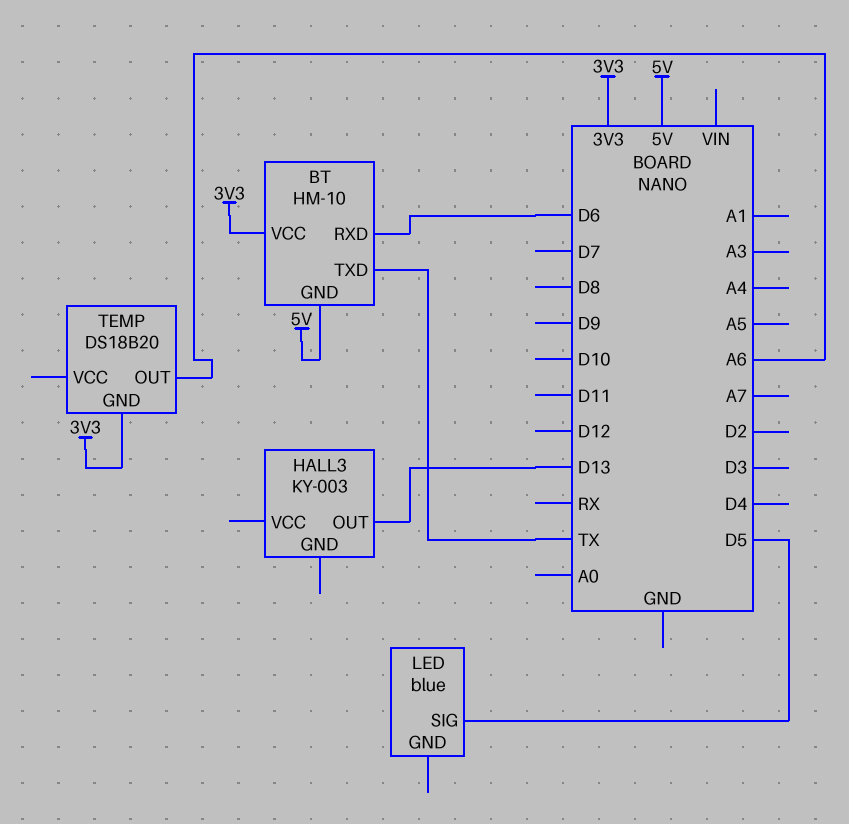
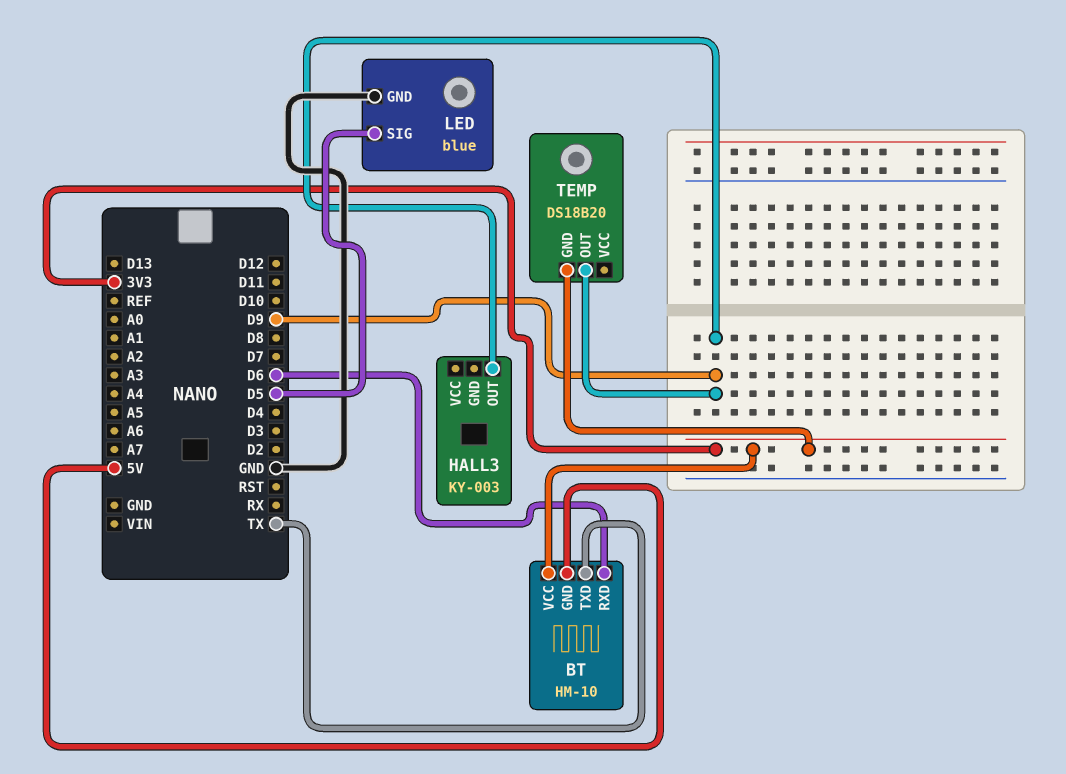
HALL3 pin OUT: D13 -> D9
LED pin GND: none -> GND
TEMP pin OUT: A6 -> D9

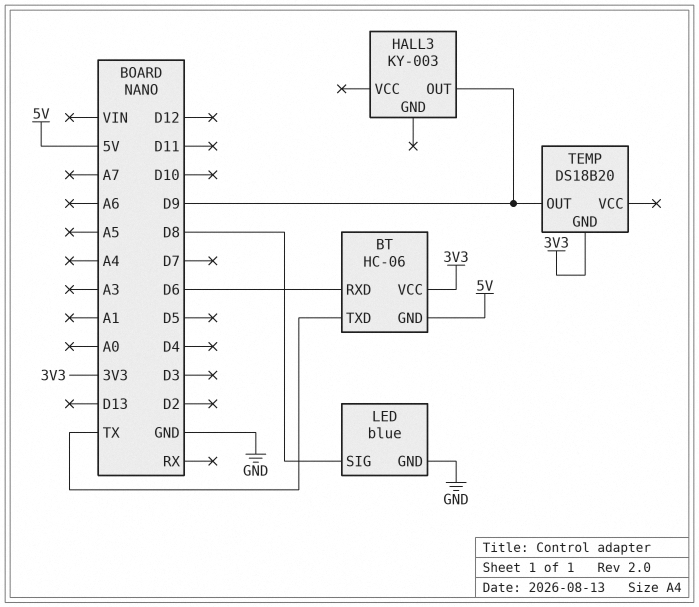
BT: HM-10 -> HC-06
LED pin SIG: D5 -> D8

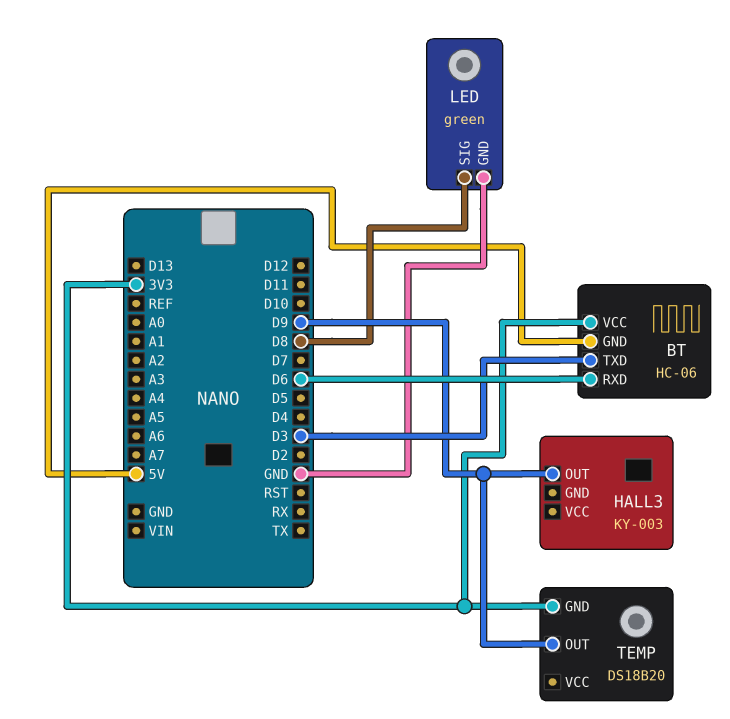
BT pin TXD: TX -> D3
LED: blue -> green

